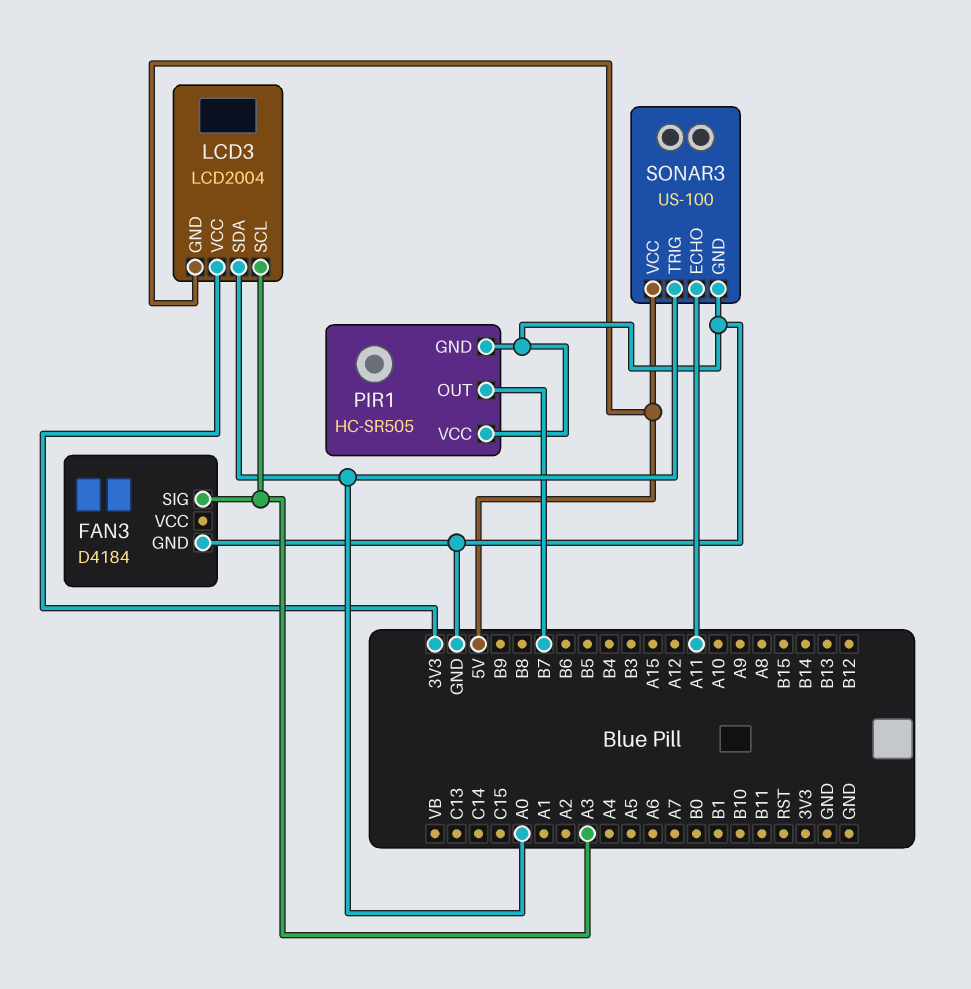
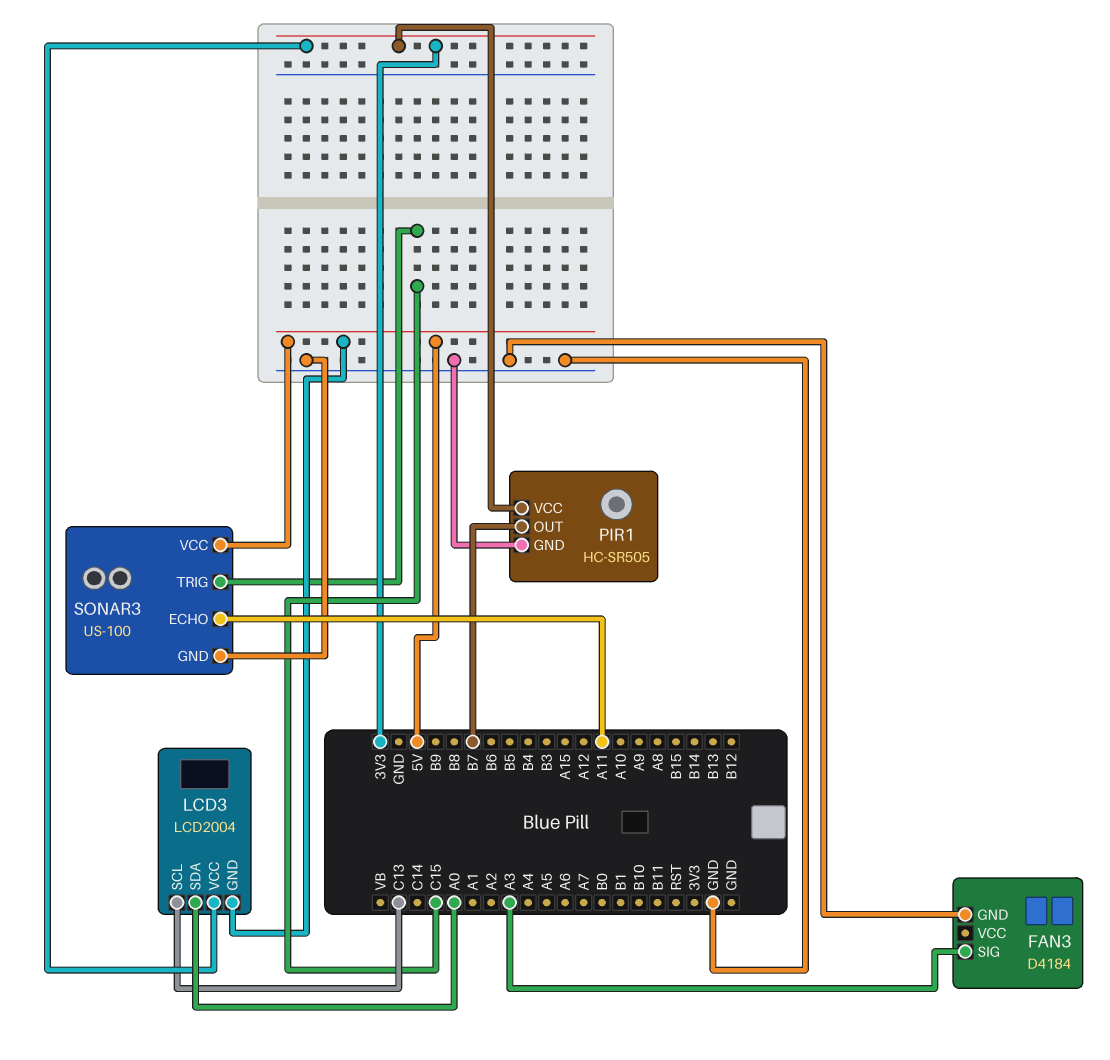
LCD3 pin SCL: A3 -> C13
PIR1 pin VCC: GND -> 3V3
SONAR3 pin TRIG: A0 -> C15

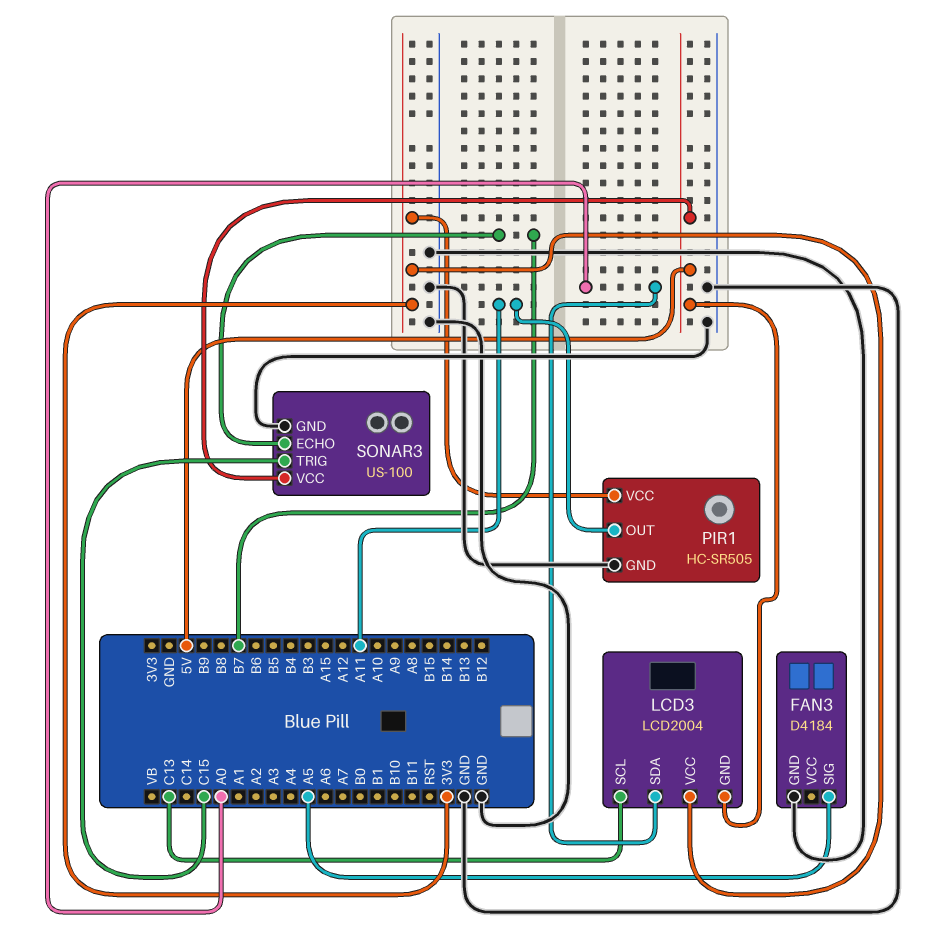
FAN3 pin SIG: A3 -> A5
PIR1 pin OUT: B7 -> A11
SONAR3 pin ECHO: A11 -> B7

